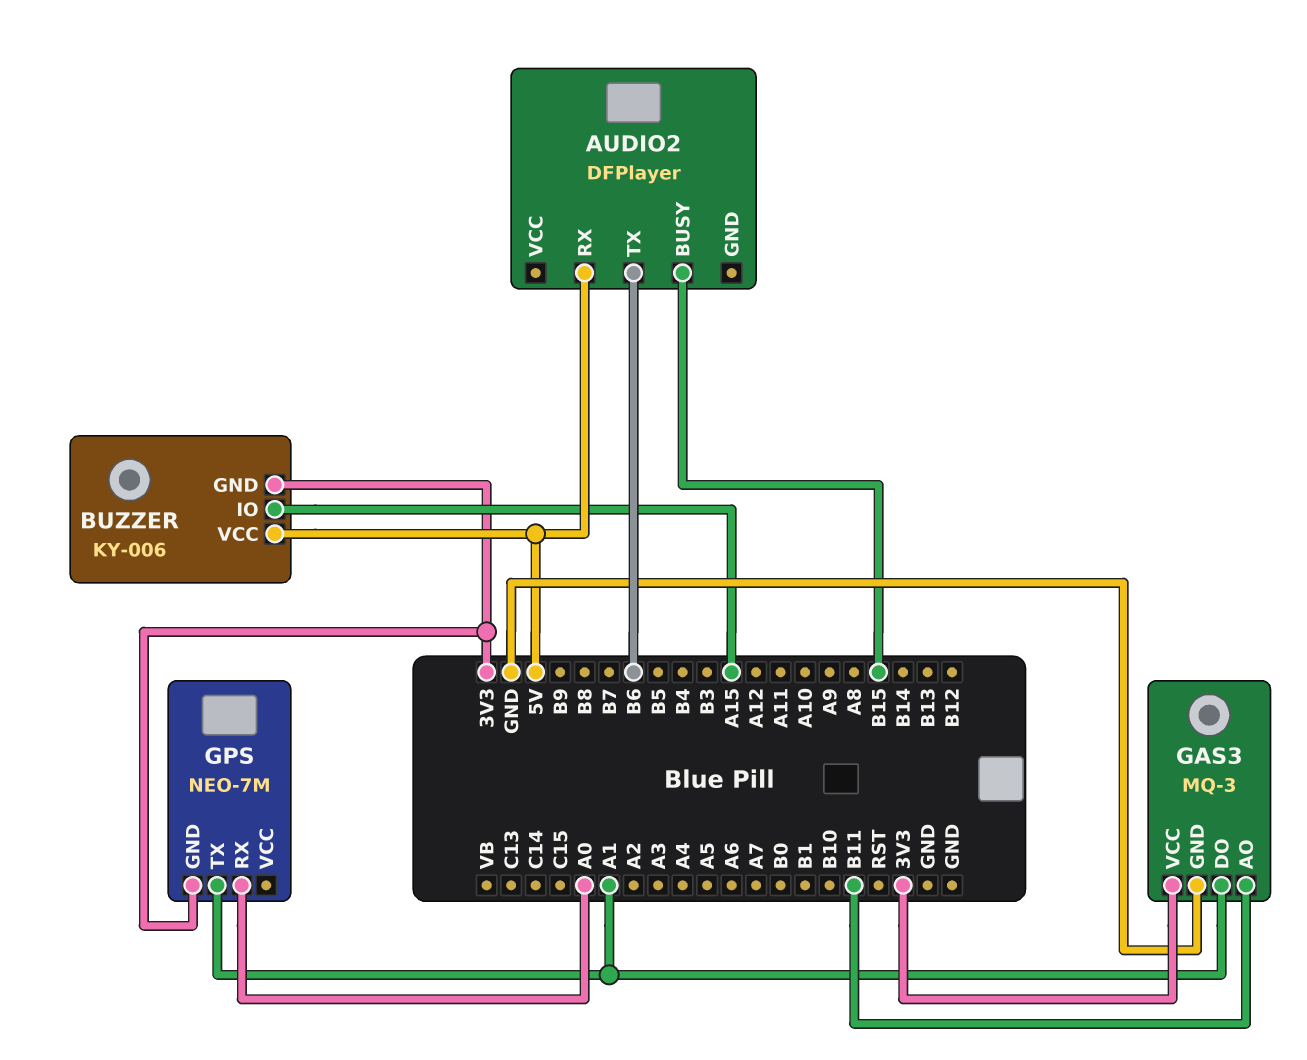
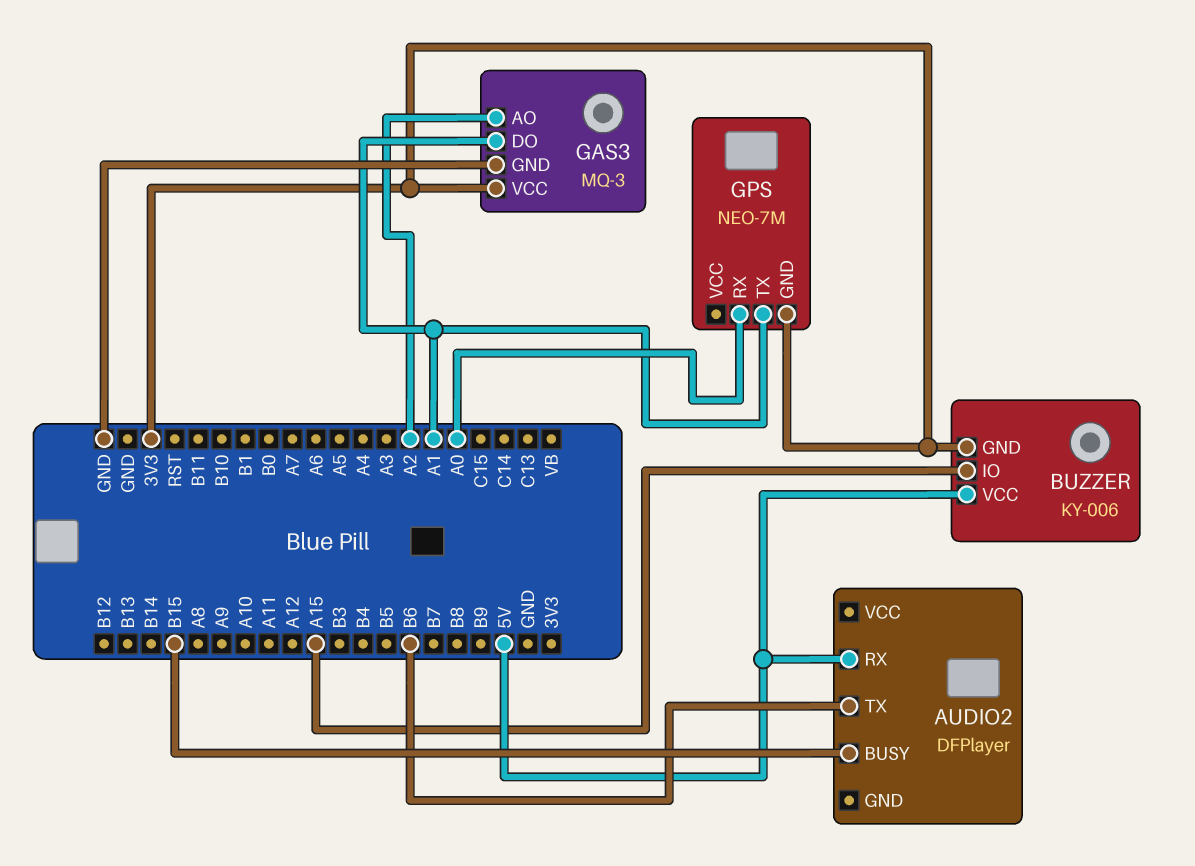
GAS3 pin AO: B11 -> A2

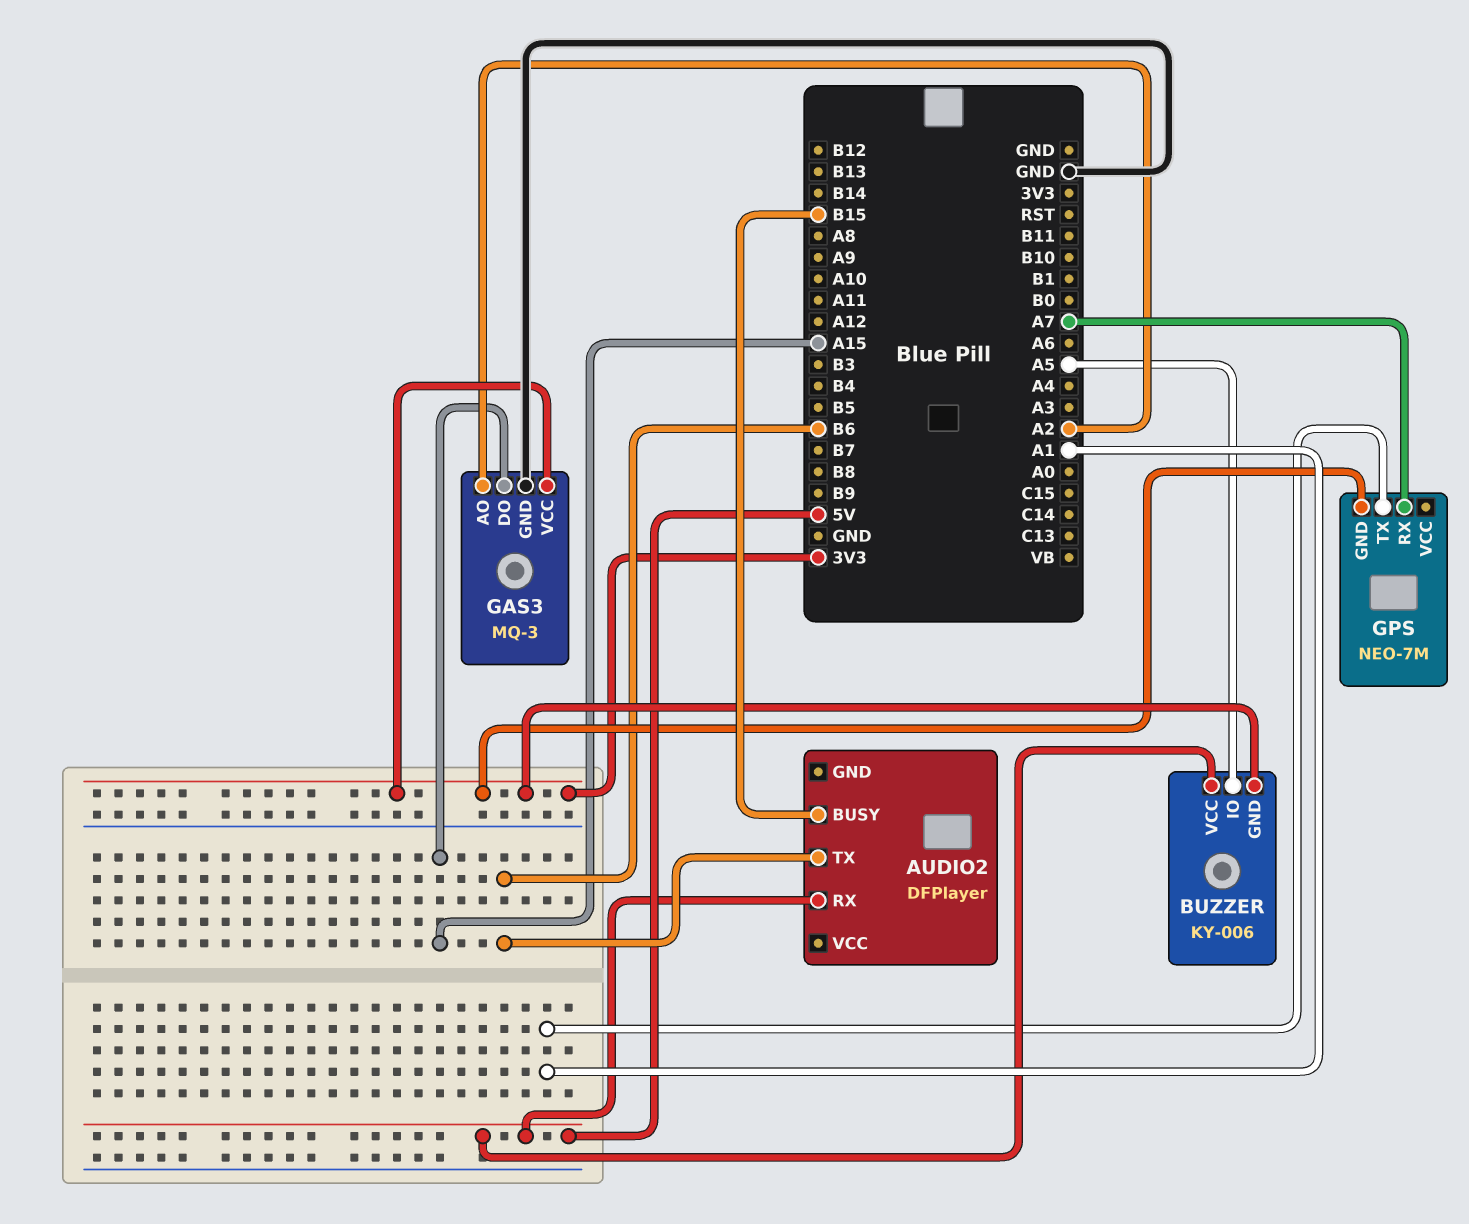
BUZZER pin IO: A15 -> A5
GAS3 pin DO: A1 -> A15
GPS pin RX: A0 -> A7

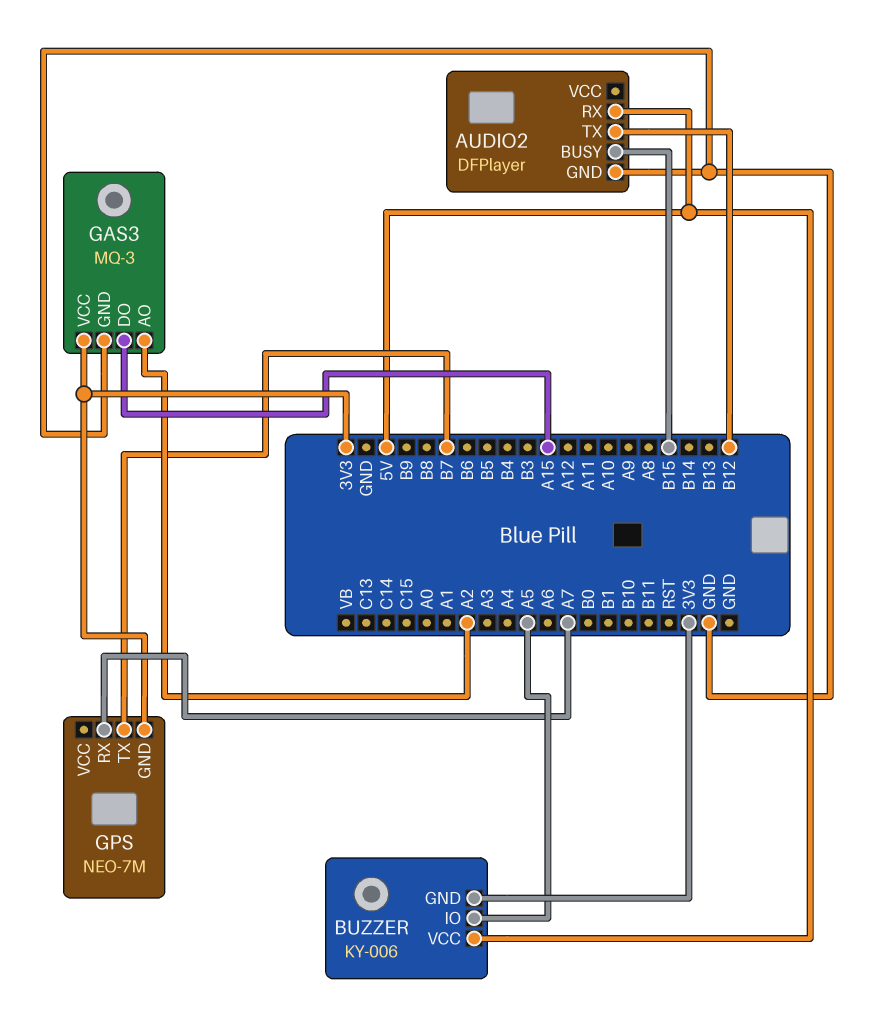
AUDIO2 pin GND: none -> GND
AUDIO2 pin TX: B6 -> B12
GPS pin TX: A1 -> B7

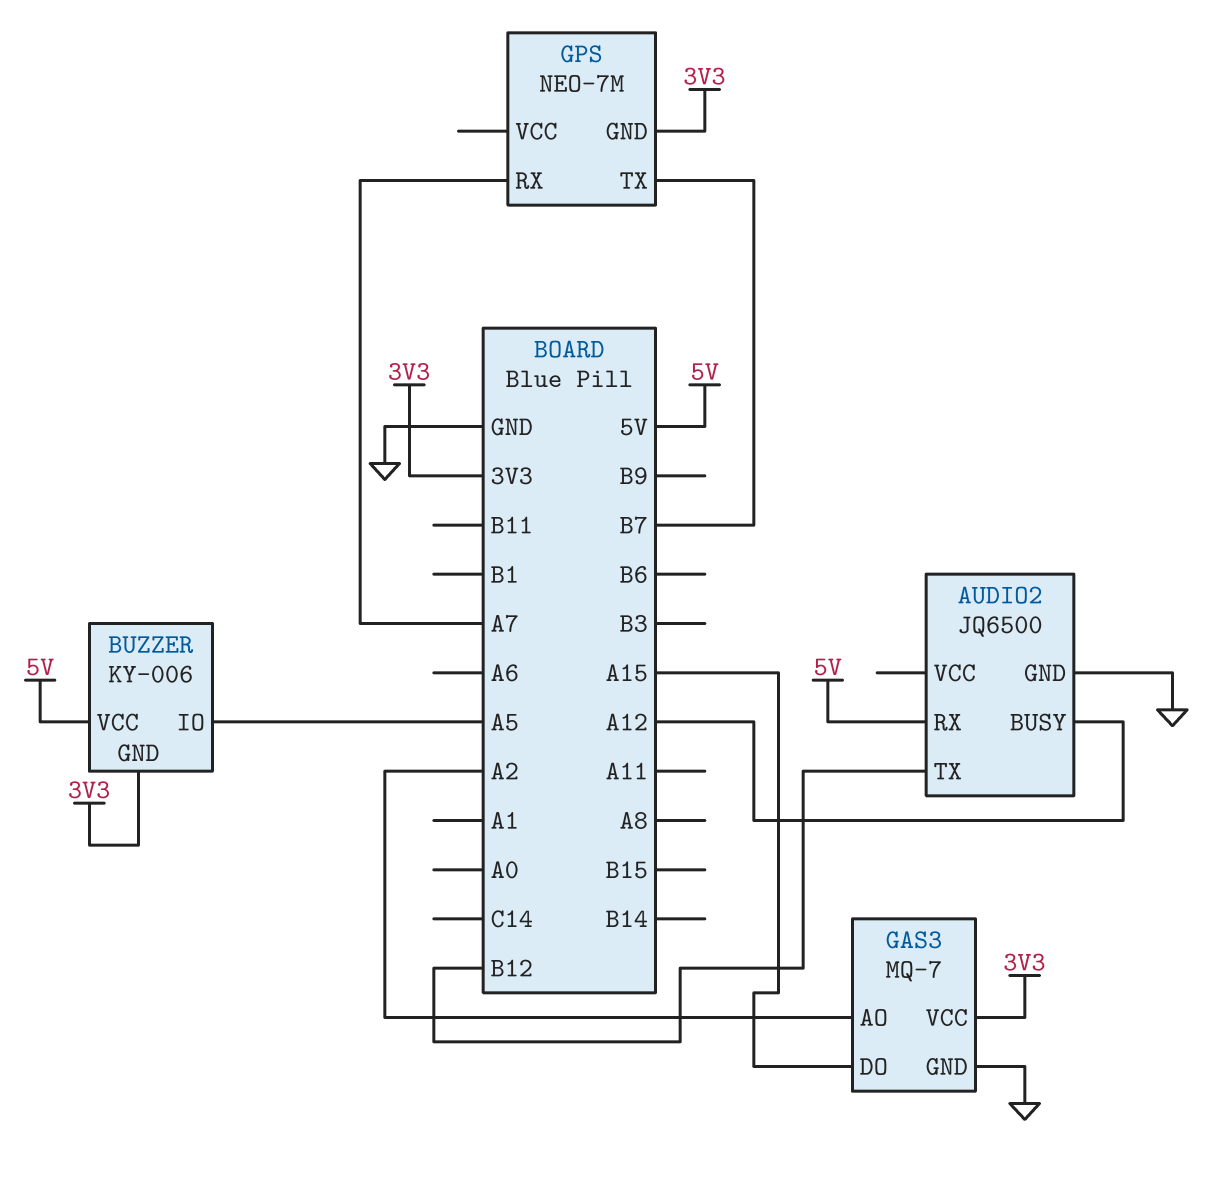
AUDIO2: DFPlayer -> JQ6500
AUDIO2 pin BUSY: B15 -> A12
GAS3: MQ-3 -> MQ-7

